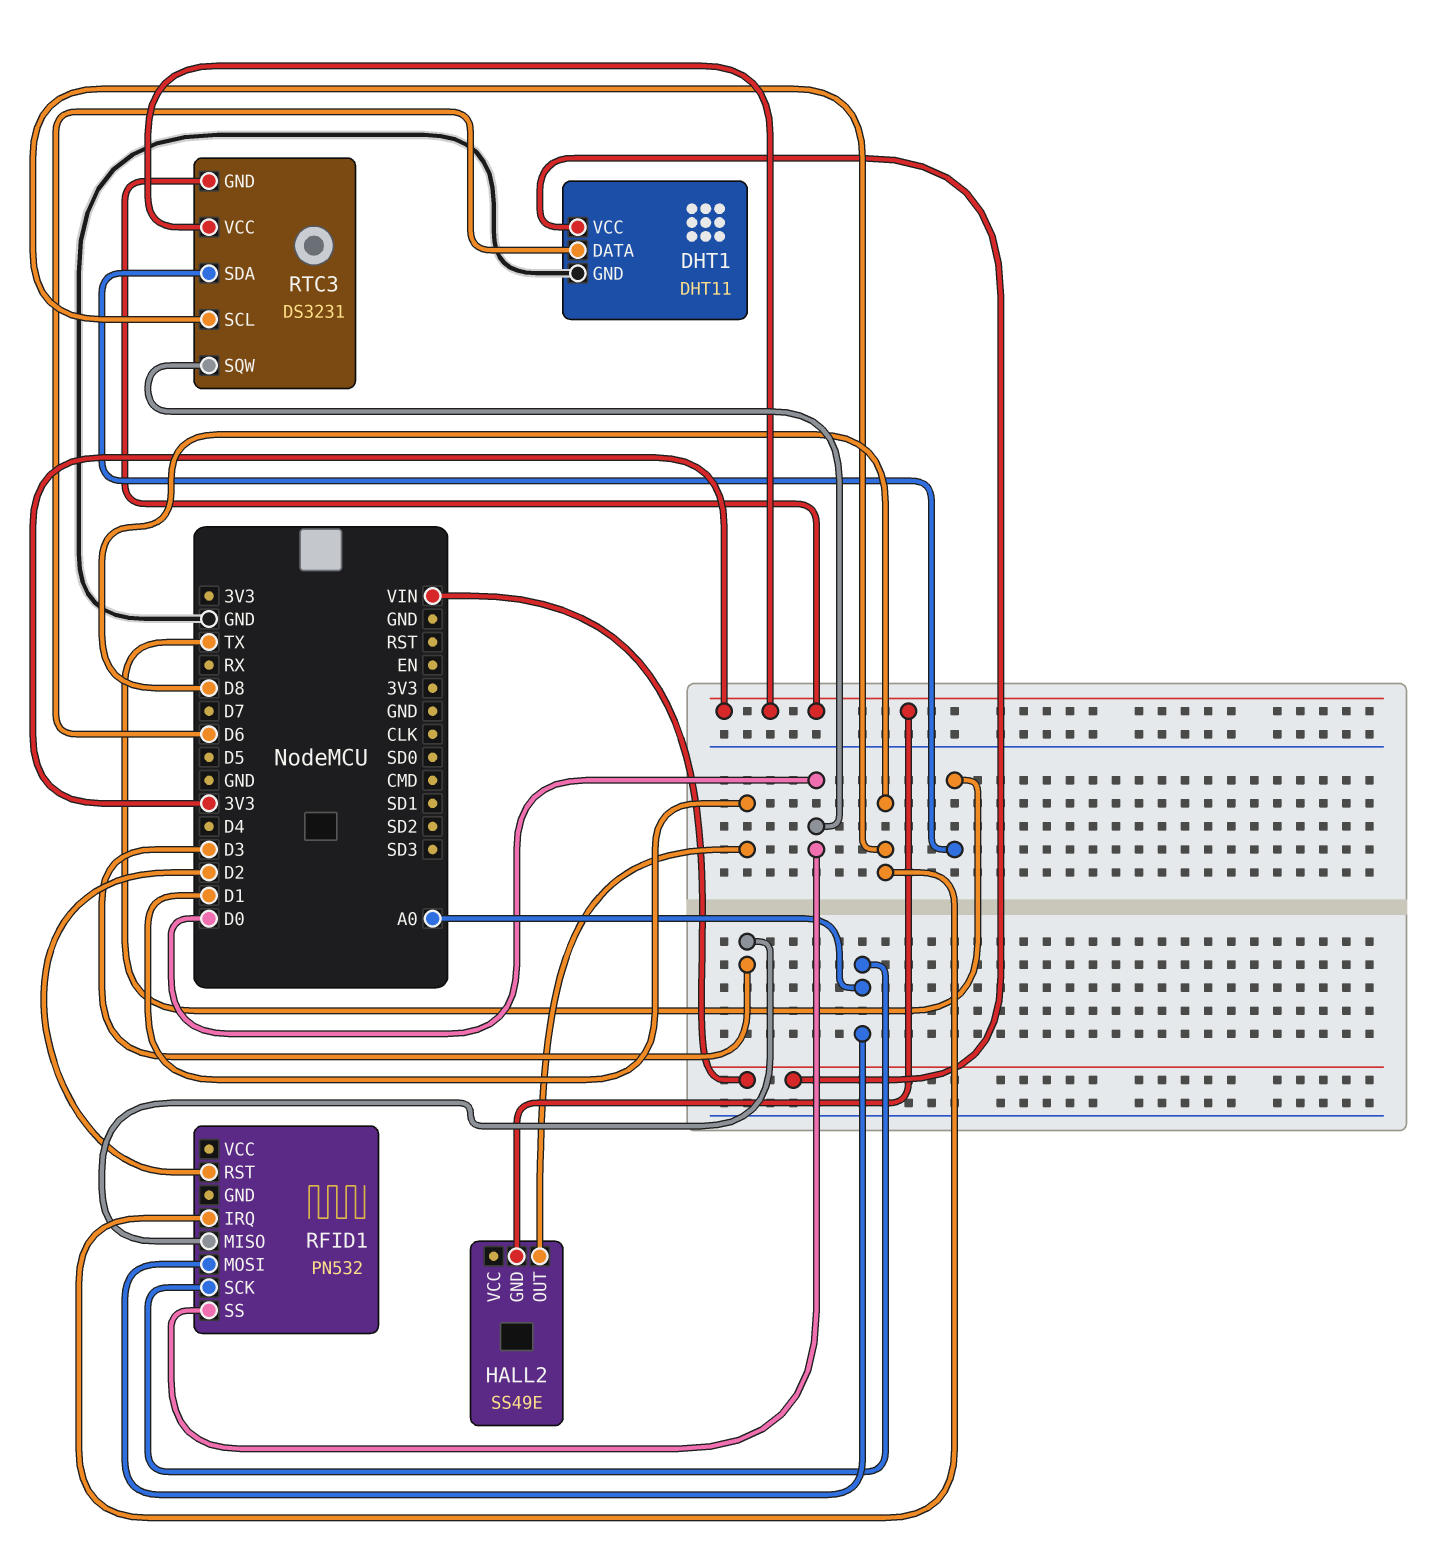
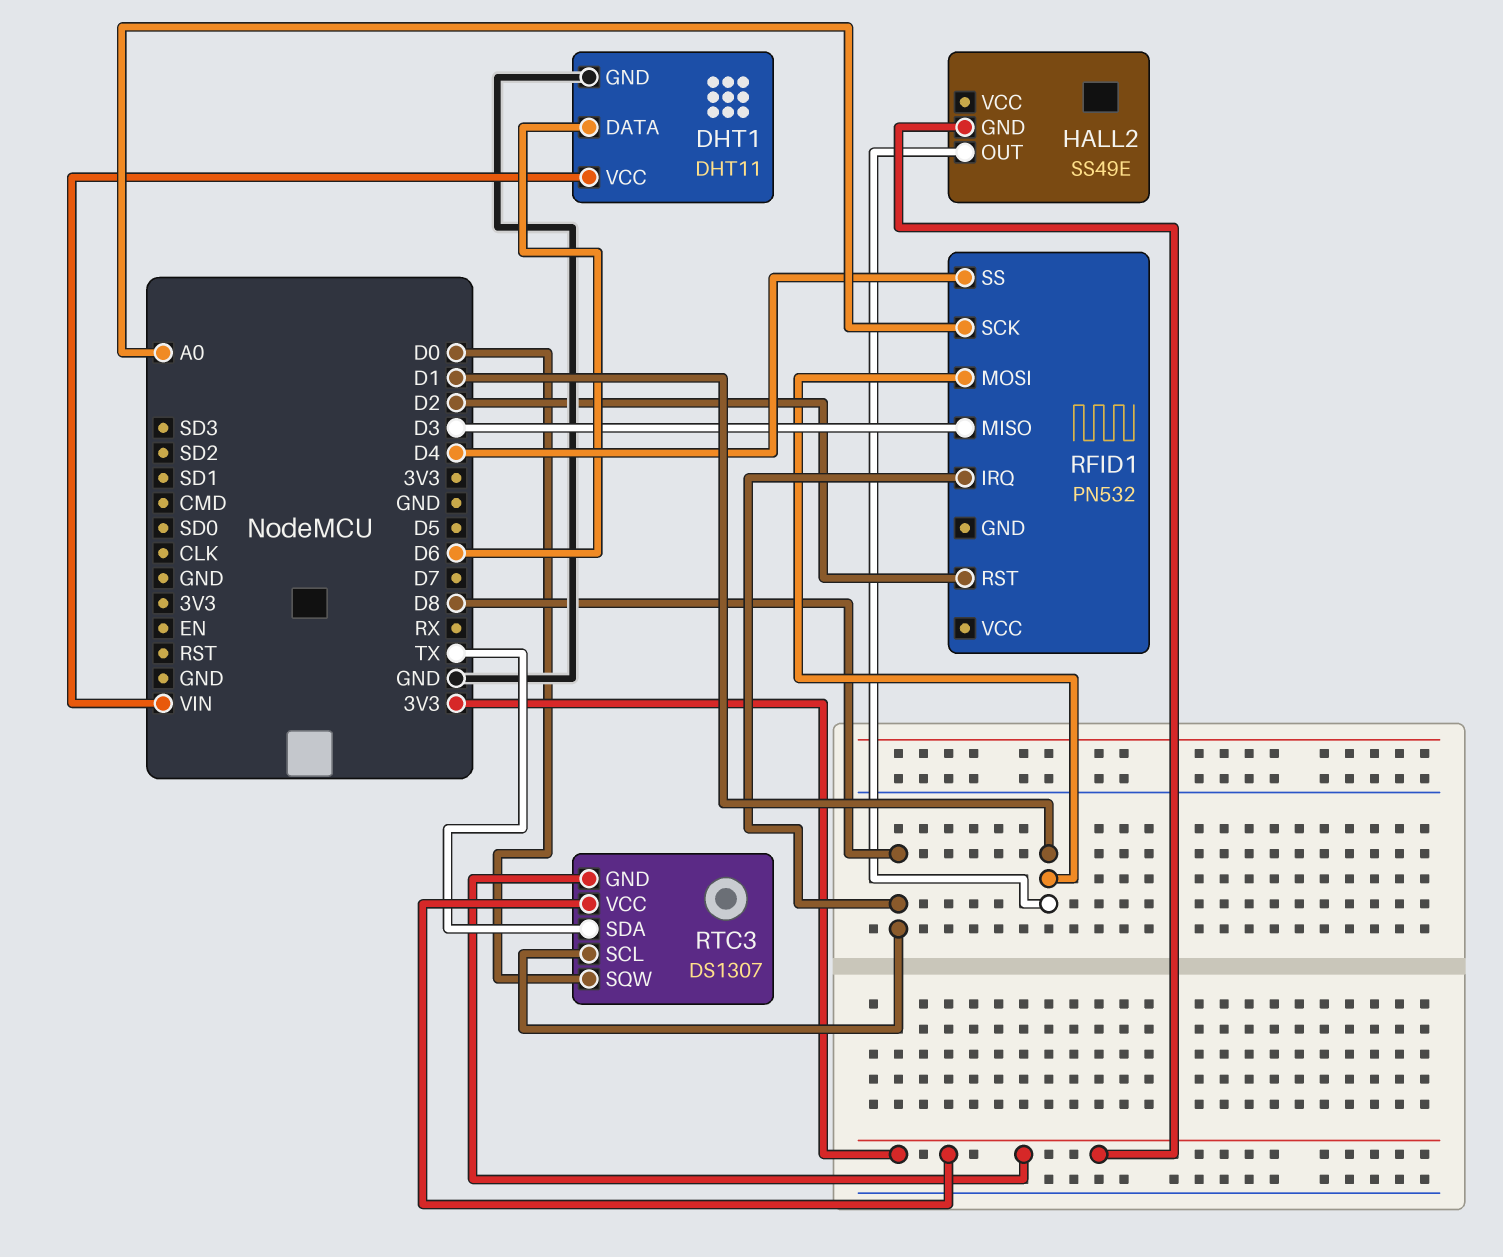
RFID1 pin MOSI: A0 -> D1
RFID1 pin SS: D0 -> D4
RTC3: DS3231 -> DS1307

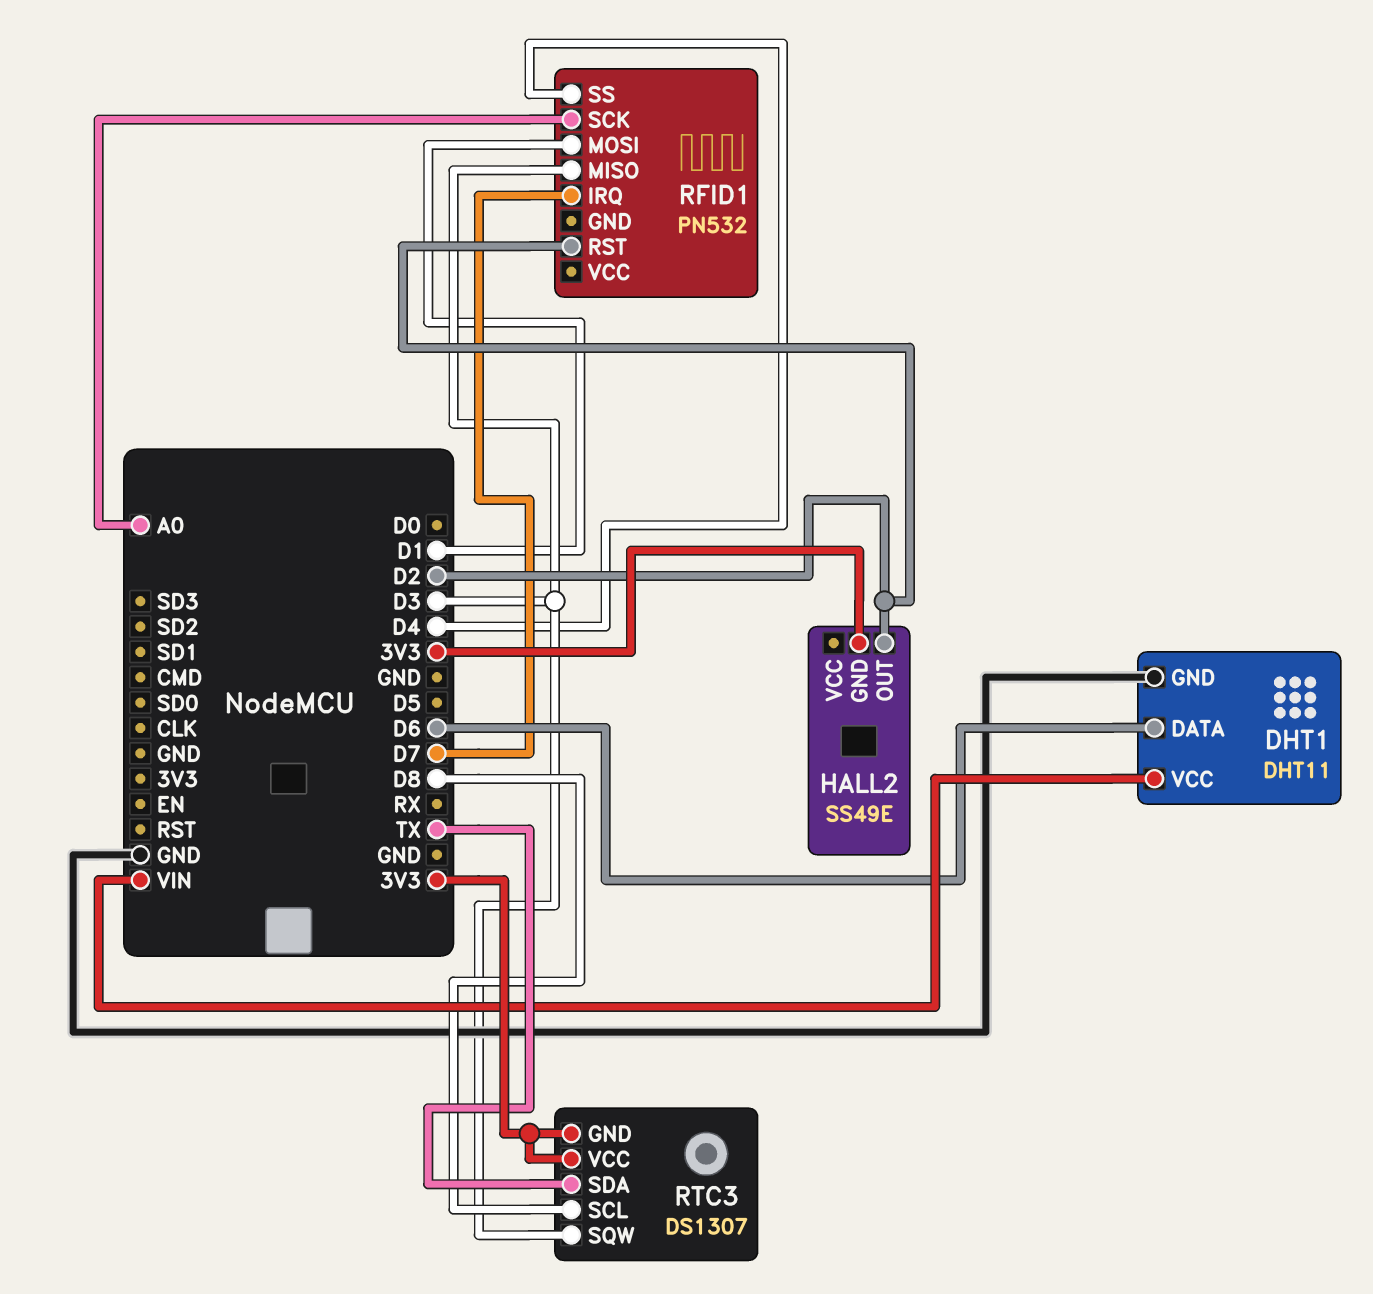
HALL2 pin OUT: D1 -> D2
RFID1 pin IRQ: D8 -> D7
RTC3 pin SQW: D0 -> D3

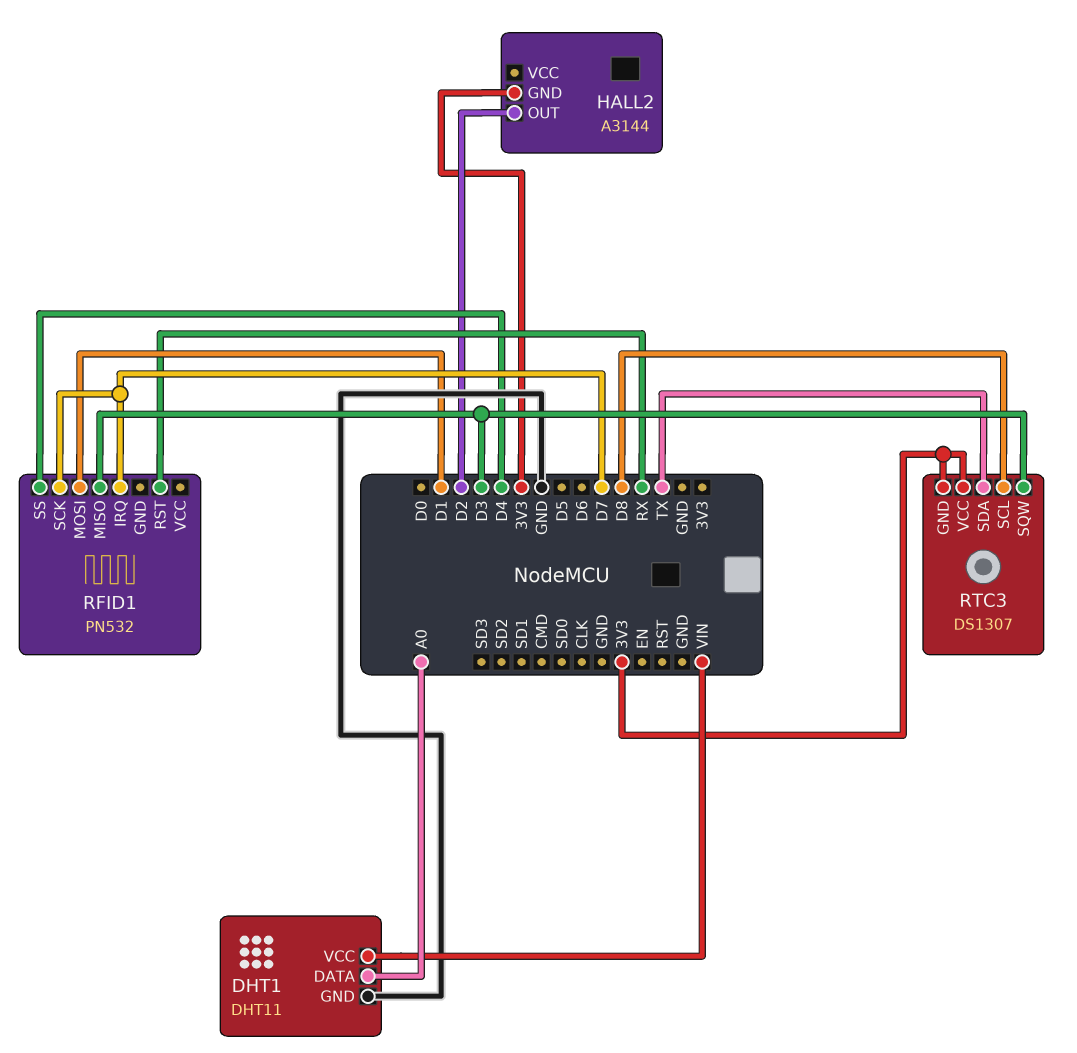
DHT1 pin DATA: D6 -> A0
HALL2: SS49E -> A3144
RFID1 pin RST: D2 -> RX
RFID1 pin SCK: A0 -> D7

